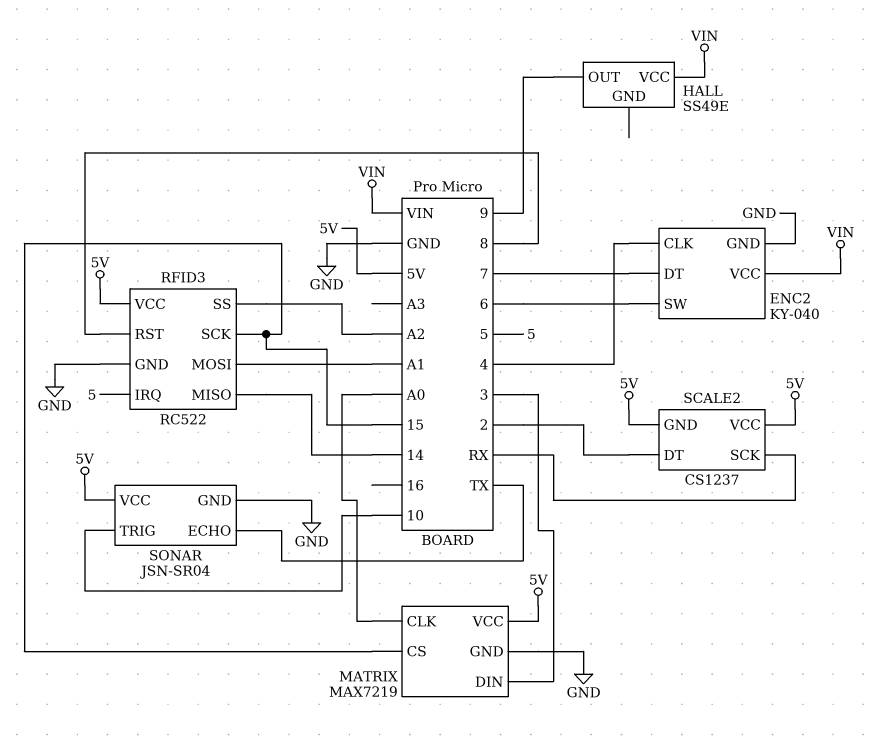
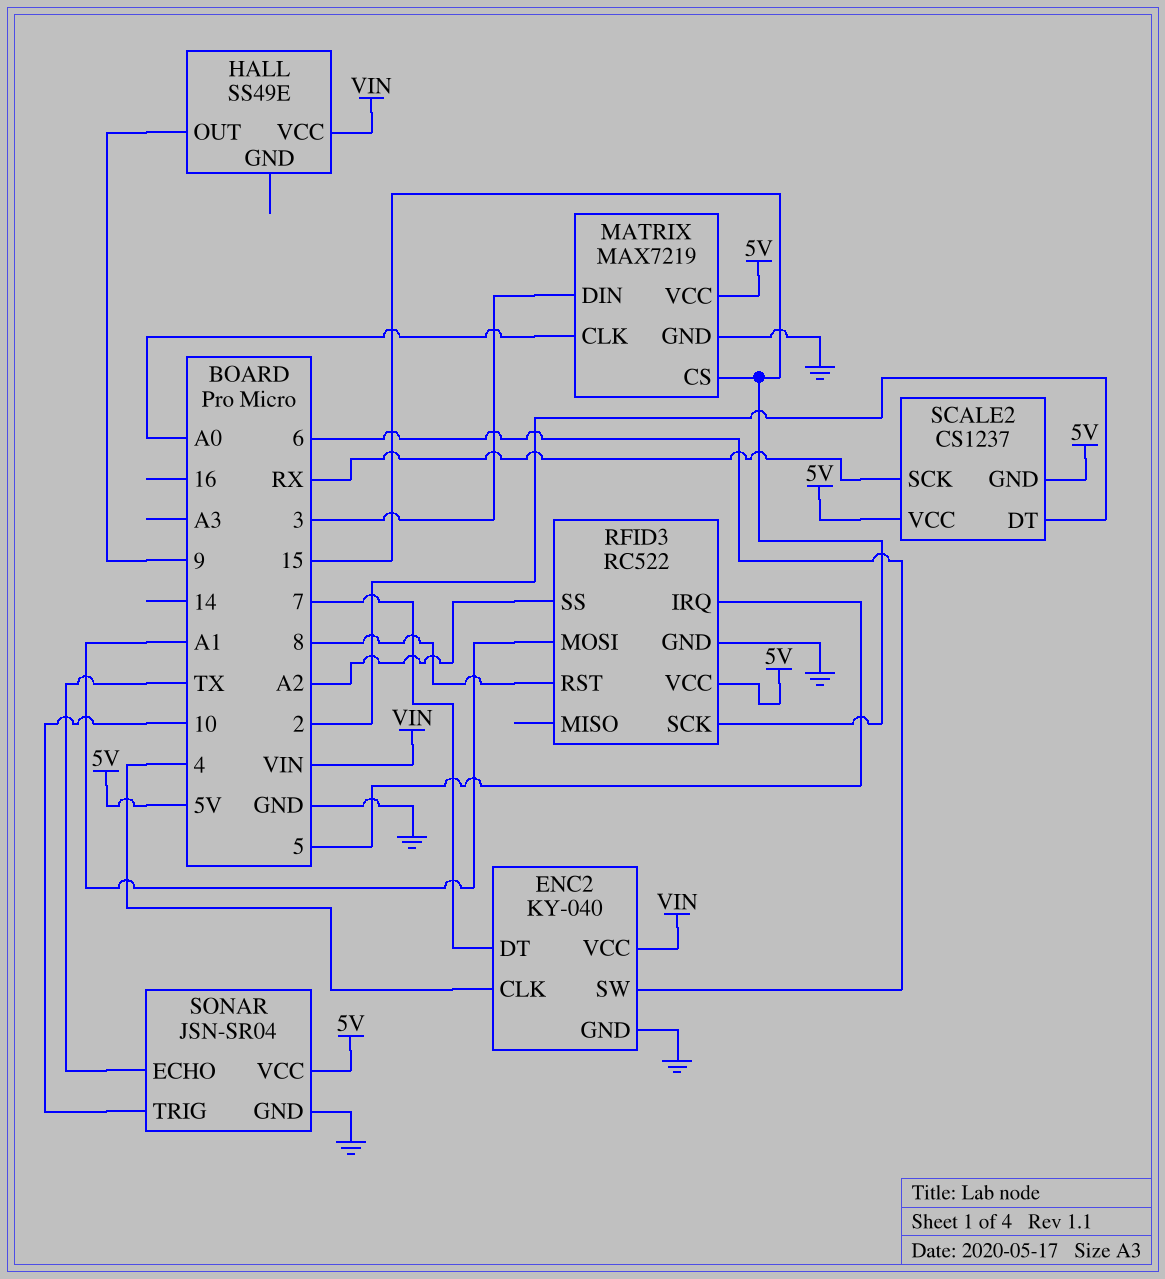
RFID3 pin MISO: 14 -> none

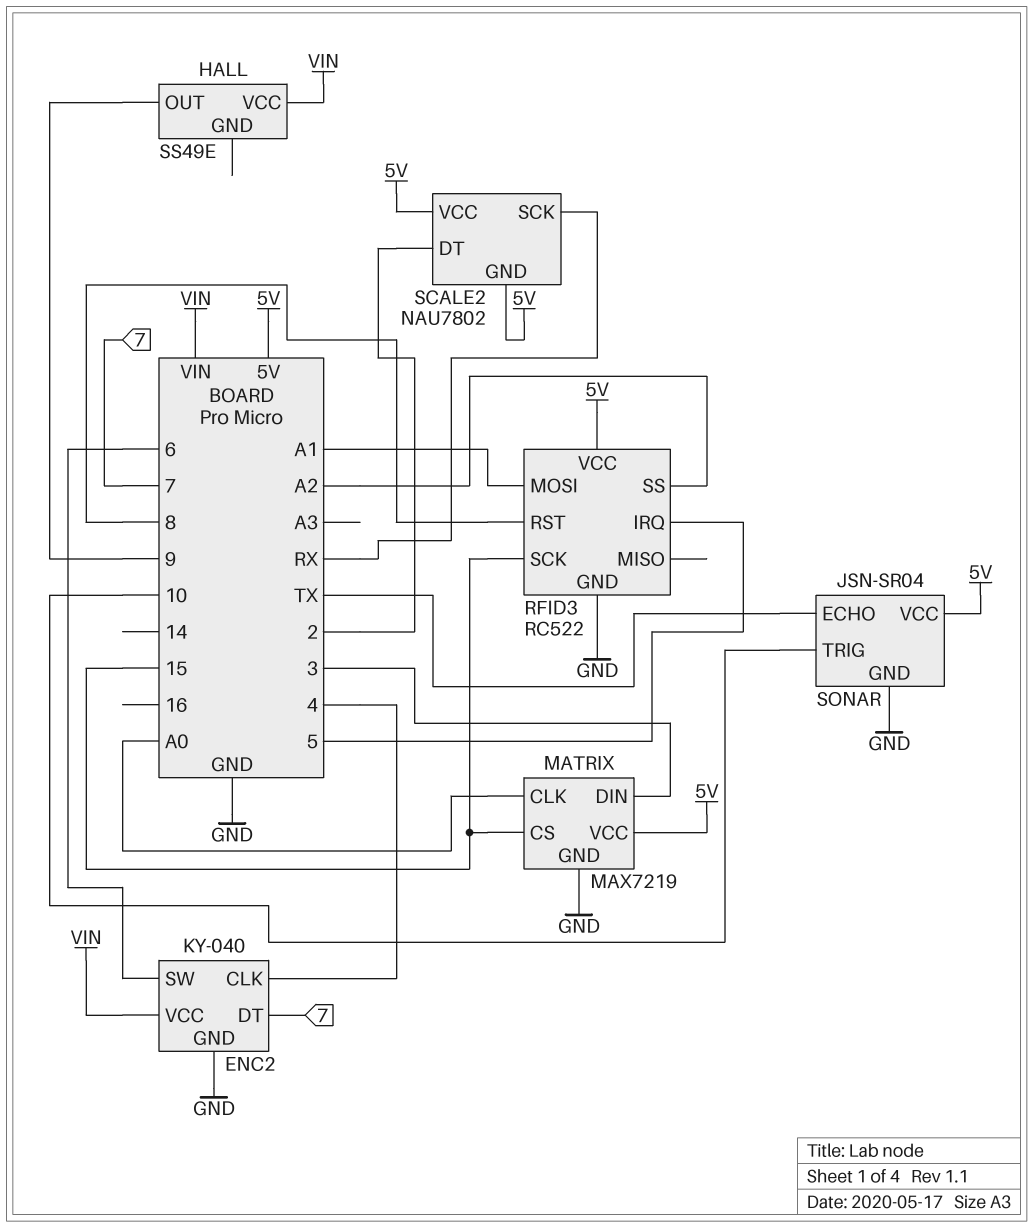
SCALE2: CS1237 -> NAU7802

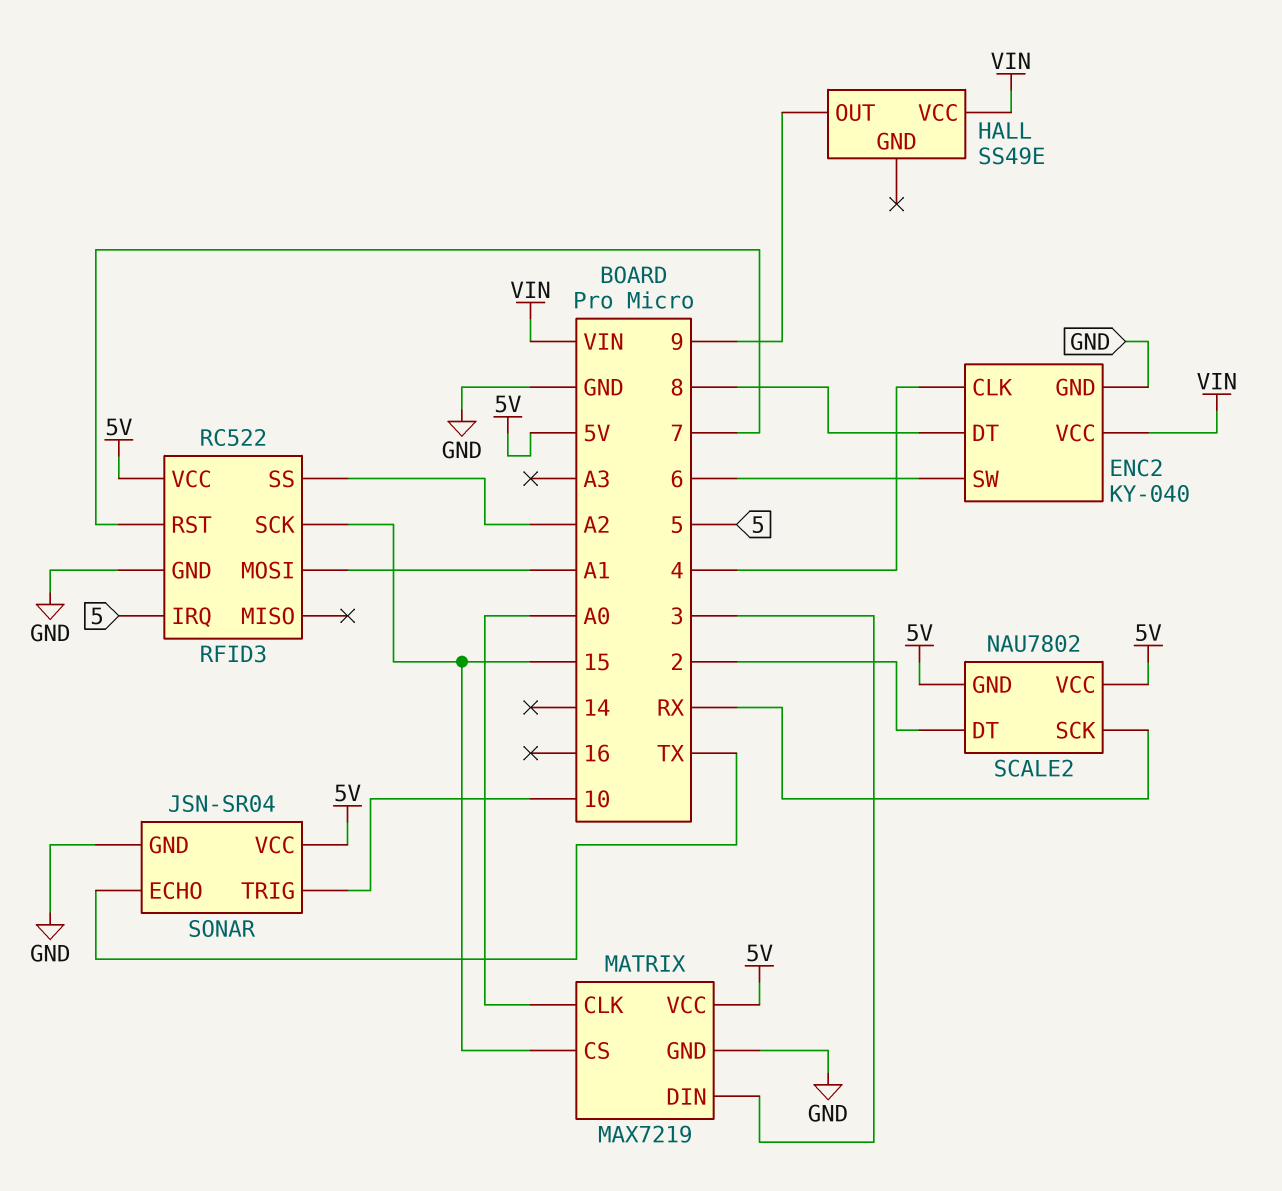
ENC2 pin DT: 7 -> 8
RFID3 pin RST: 8 -> 7

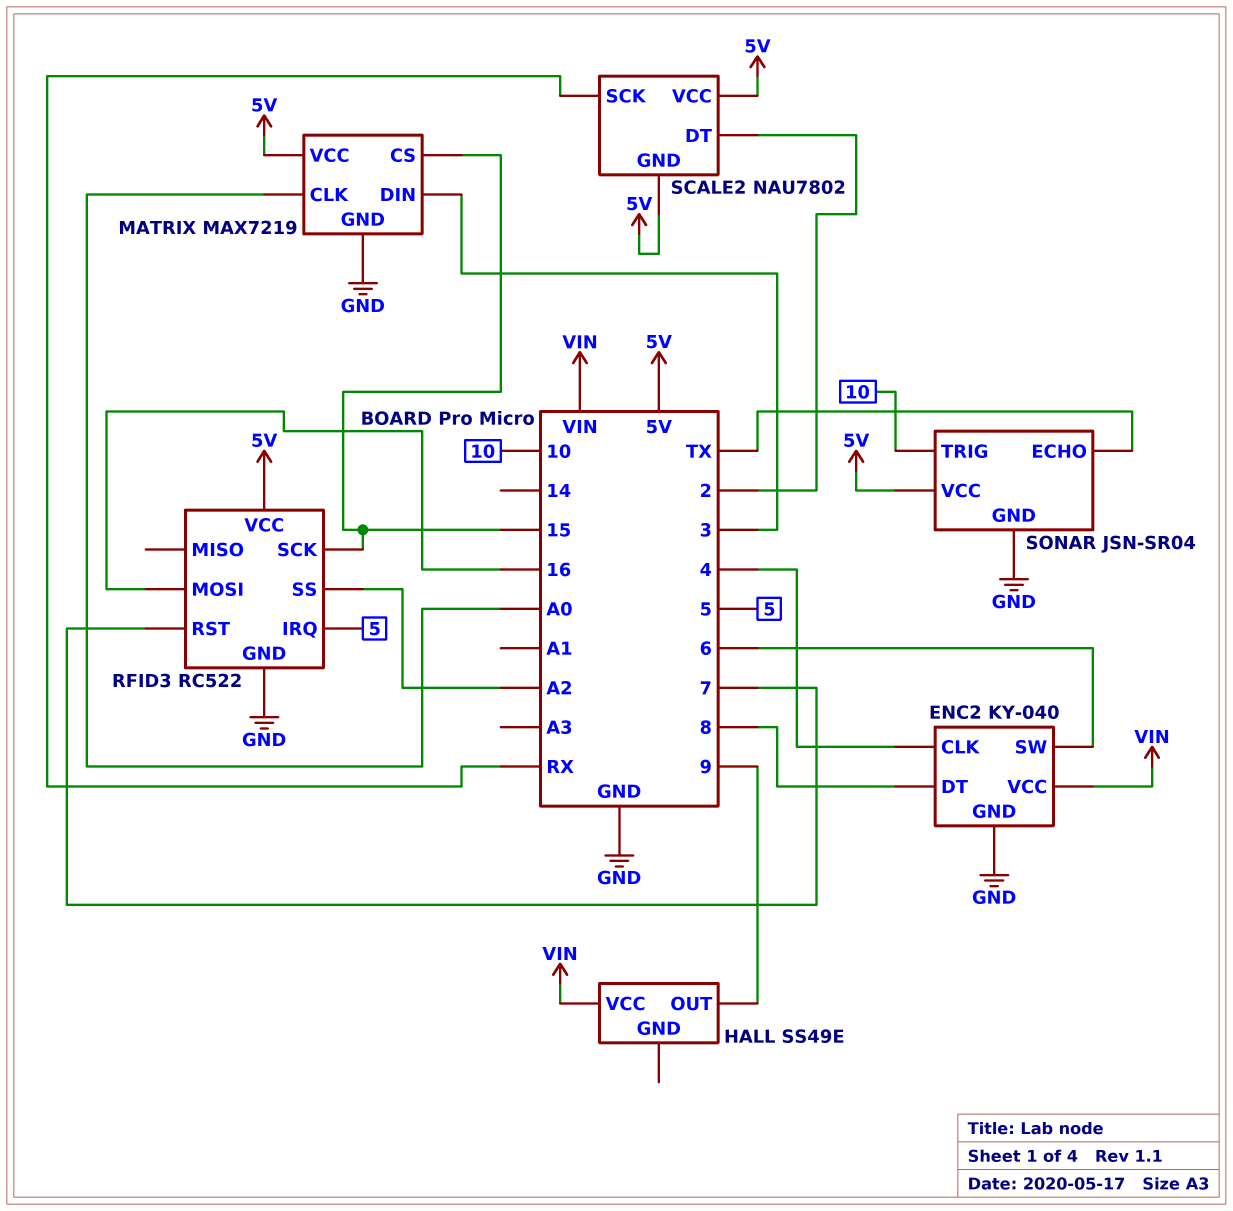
RFID3 pin MOSI: A1 -> 16

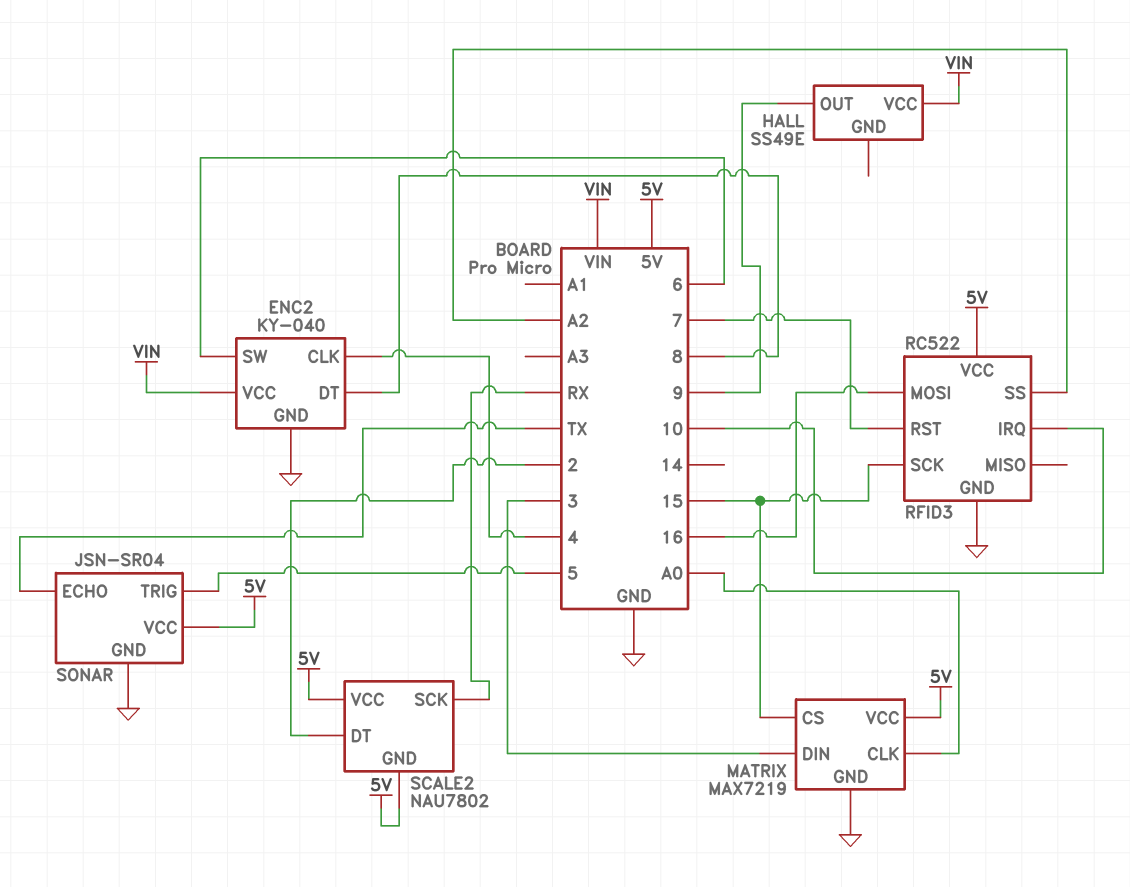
RFID3 pin IRQ: 5 -> 10
SONAR pin TRIG: 10 -> 5

